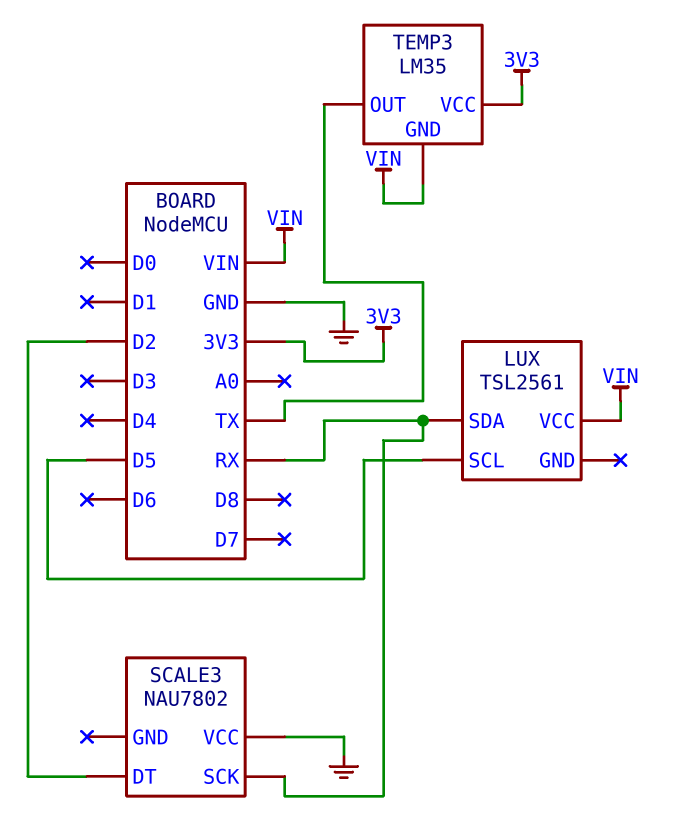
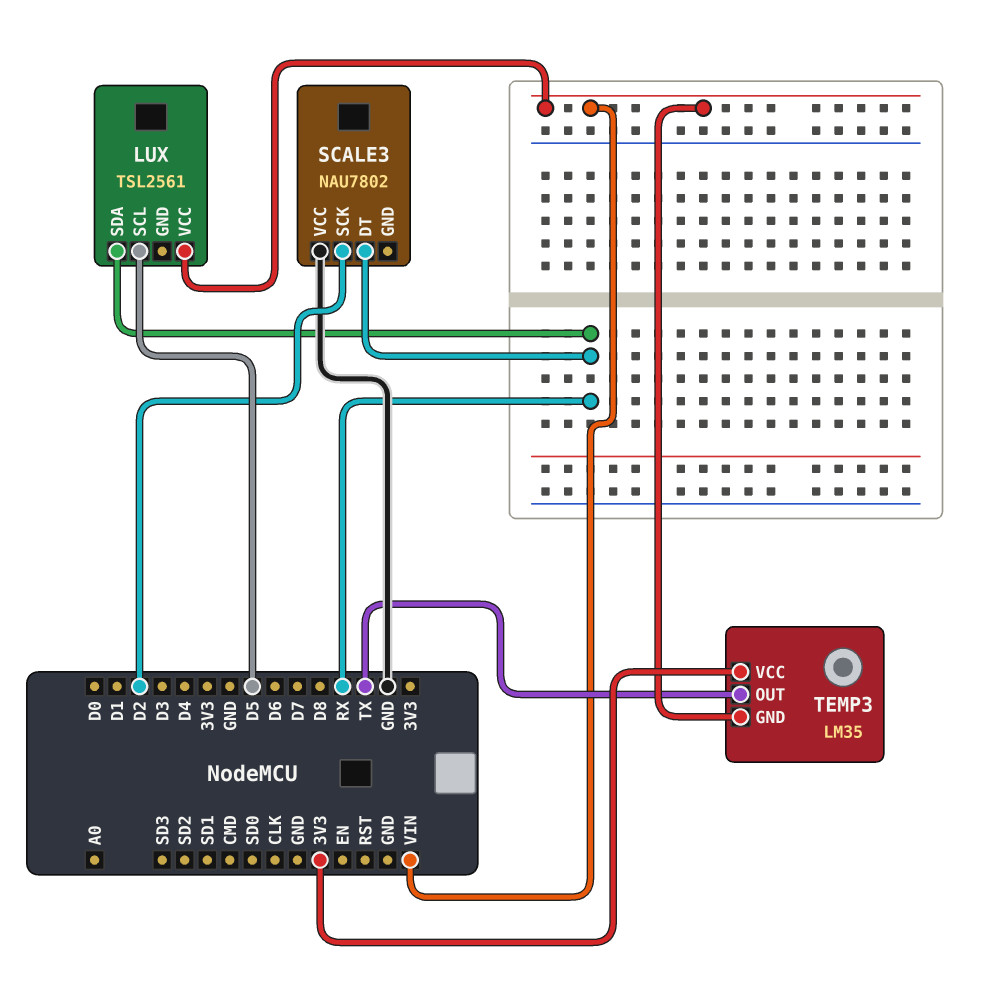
SCALE3 pin DT: D2 -> RX
SCALE3 pin SCK: RX -> D2

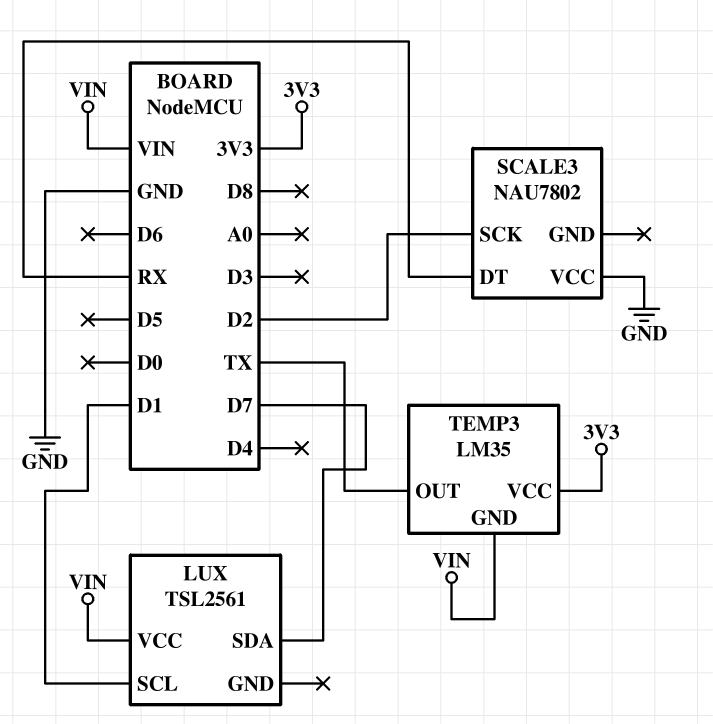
LUX pin SCL: D5 -> D1
LUX pin SDA: RX -> D7

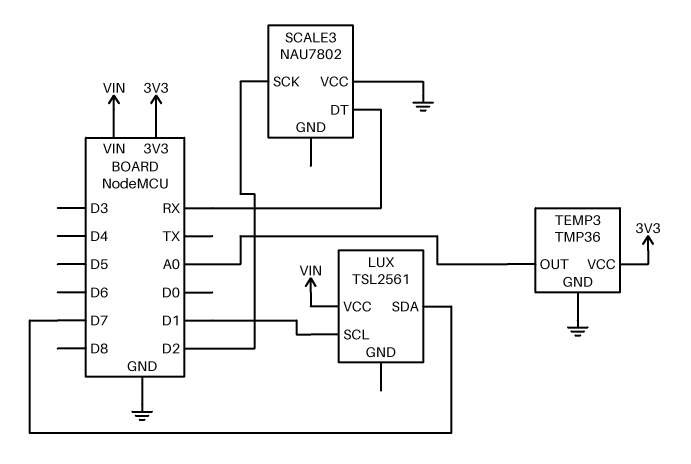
TEMP3: LM35 -> TMP36
TEMP3 pin GND: VIN -> GND
TEMP3 pin OUT: TX -> A0

